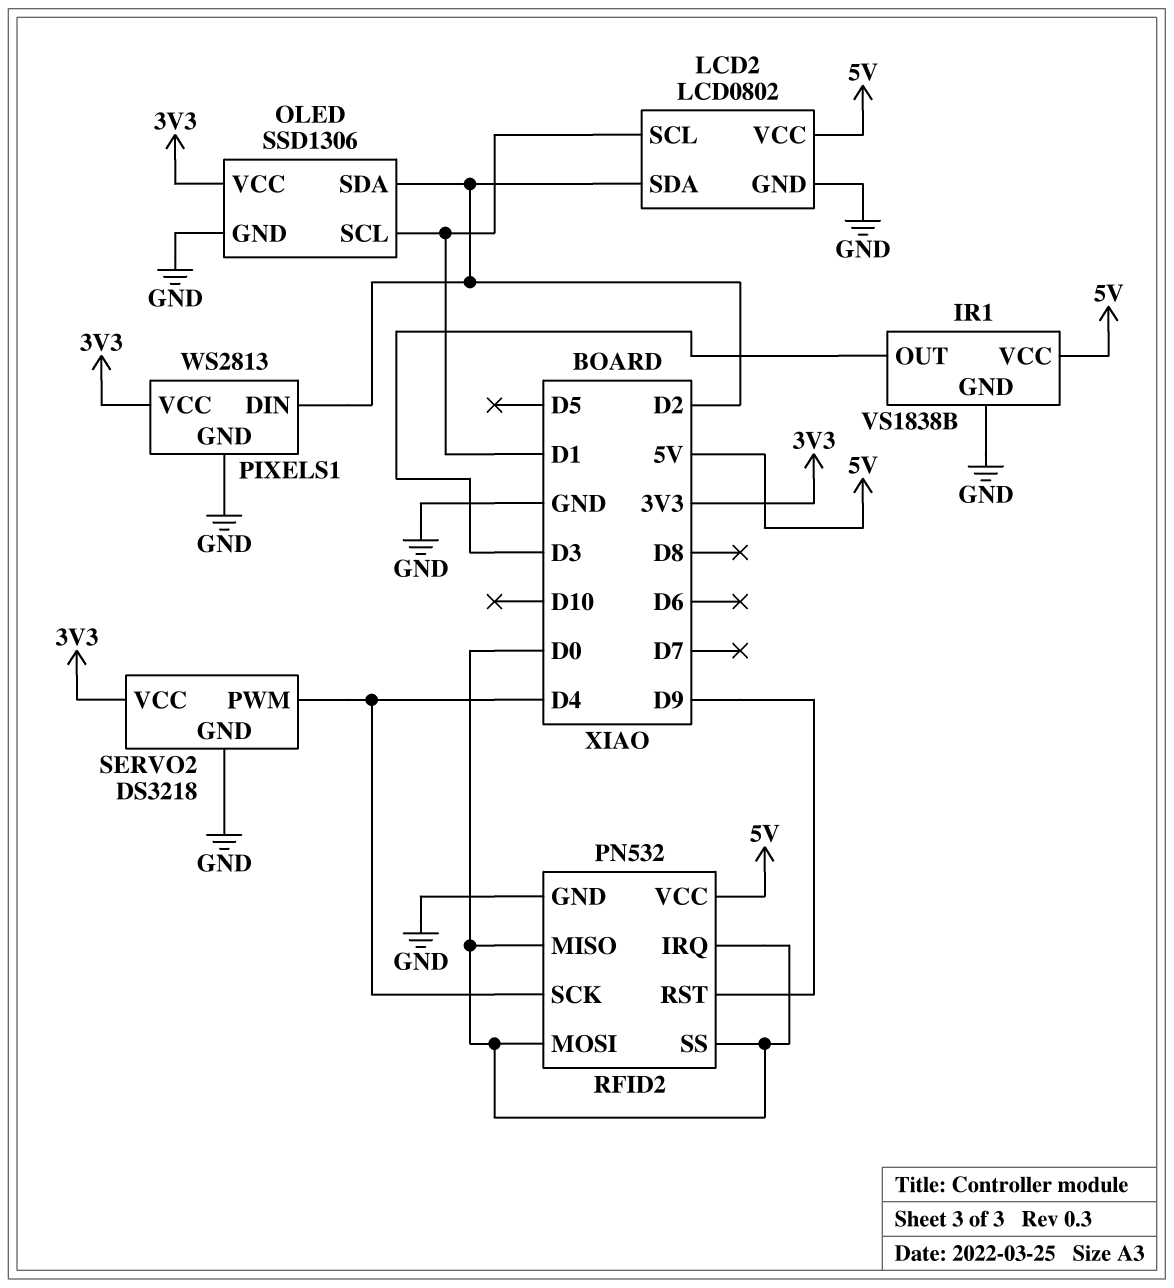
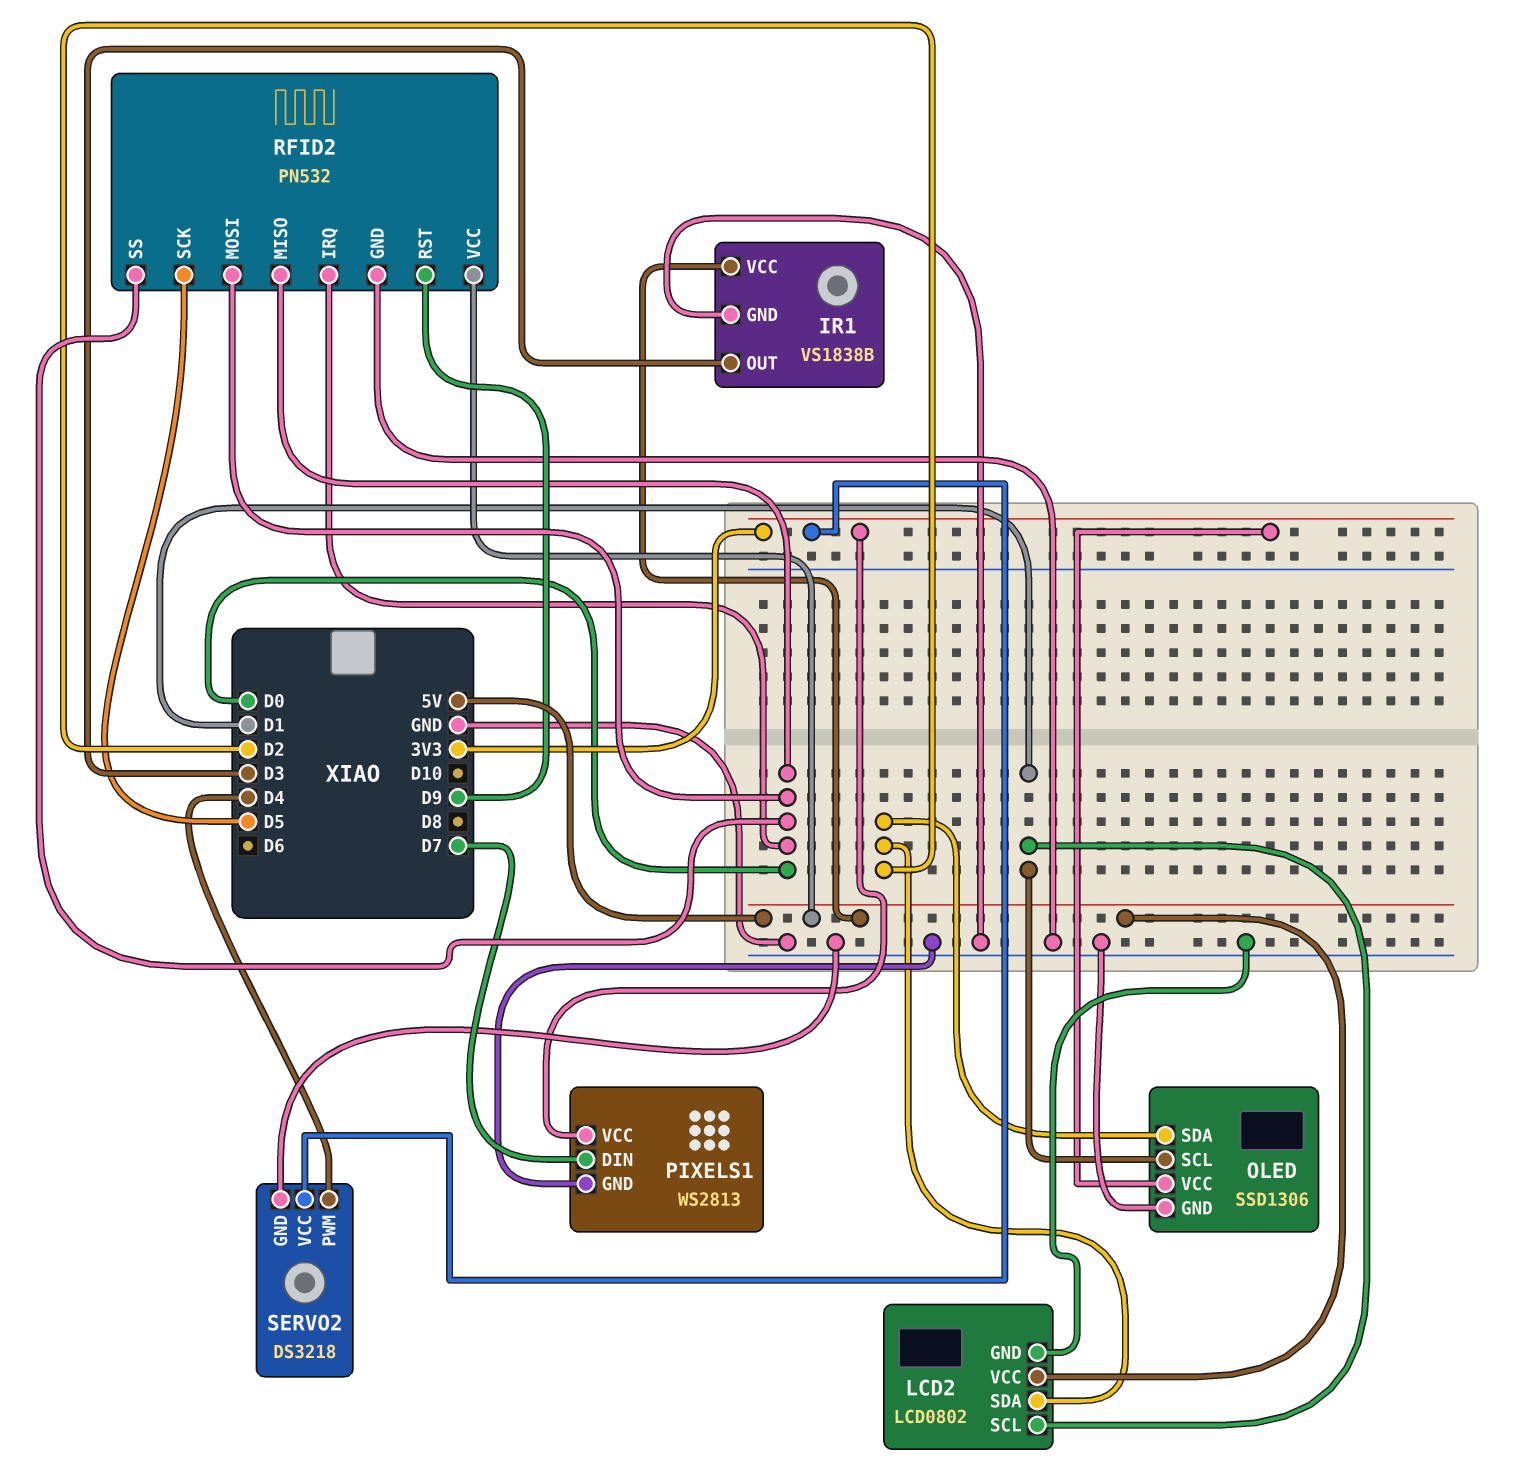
PIXELS1 pin DIN: D2 -> D7
RFID2 pin SCK: D4 -> D5

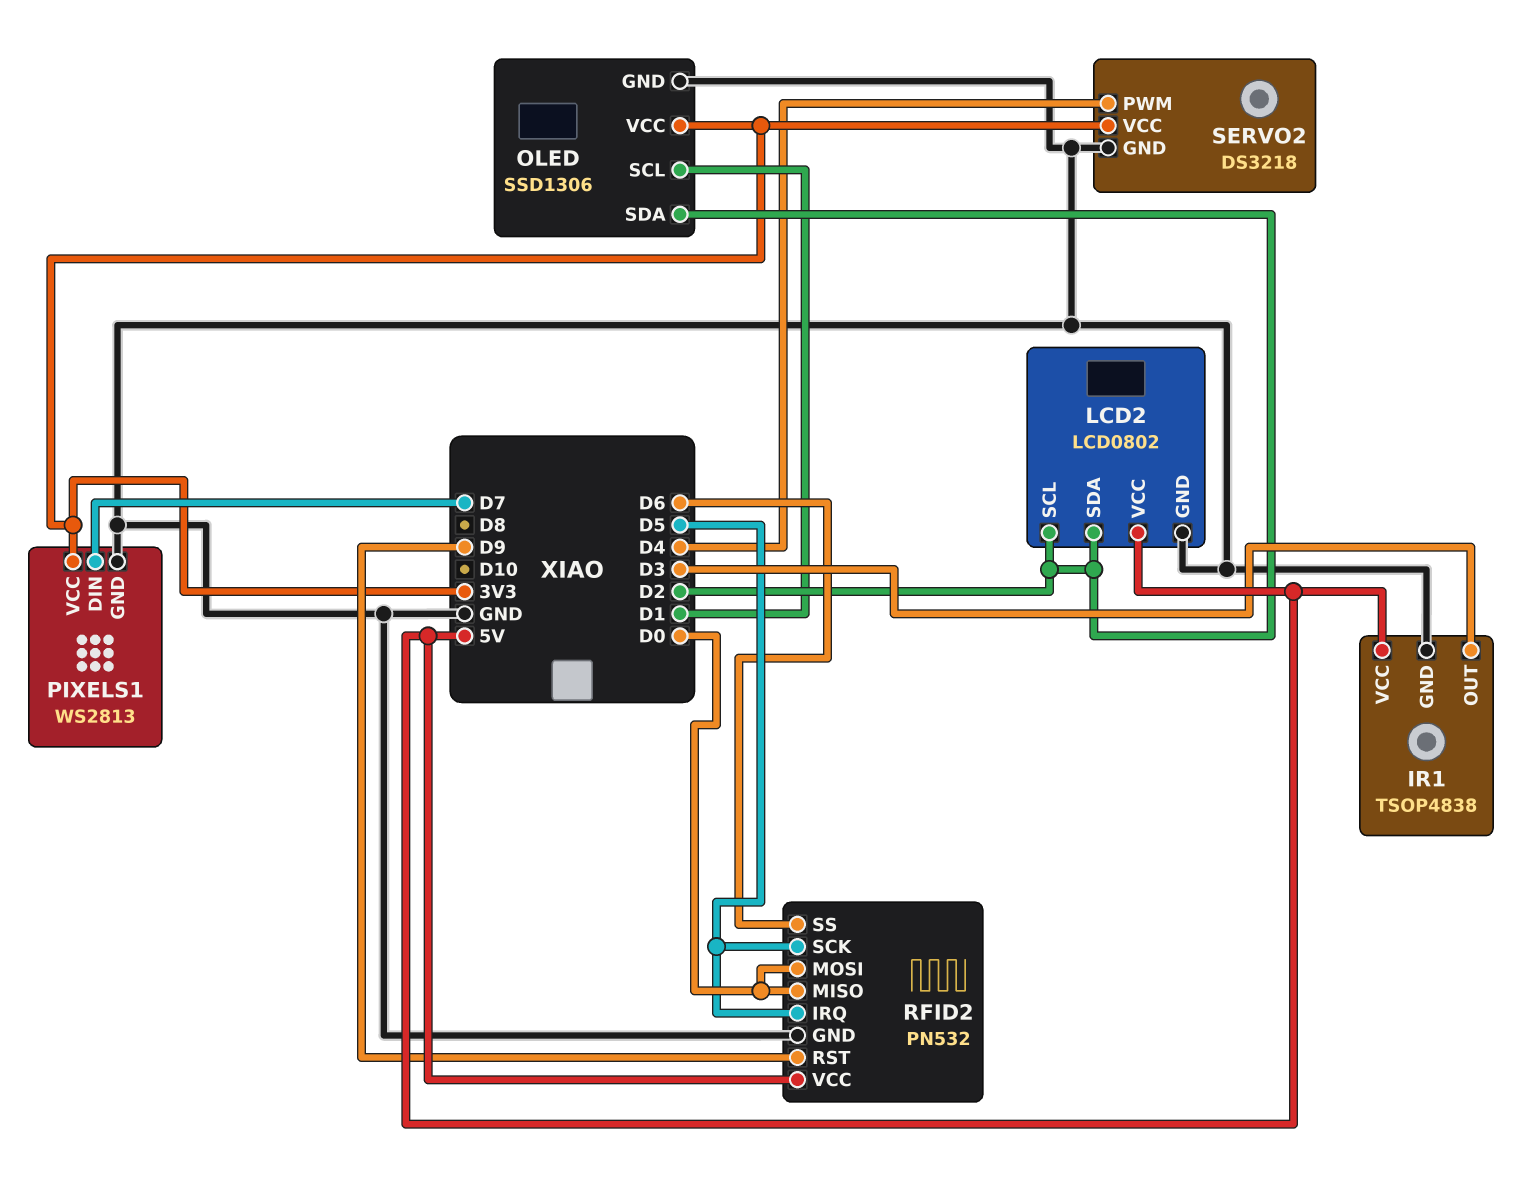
IR1: VS1838B -> TSOP4838
LCD2 pin SCL: D1 -> D2
RFID2 pin IRQ: D0 -> D5
RFID2 pin SS: D0 -> D6

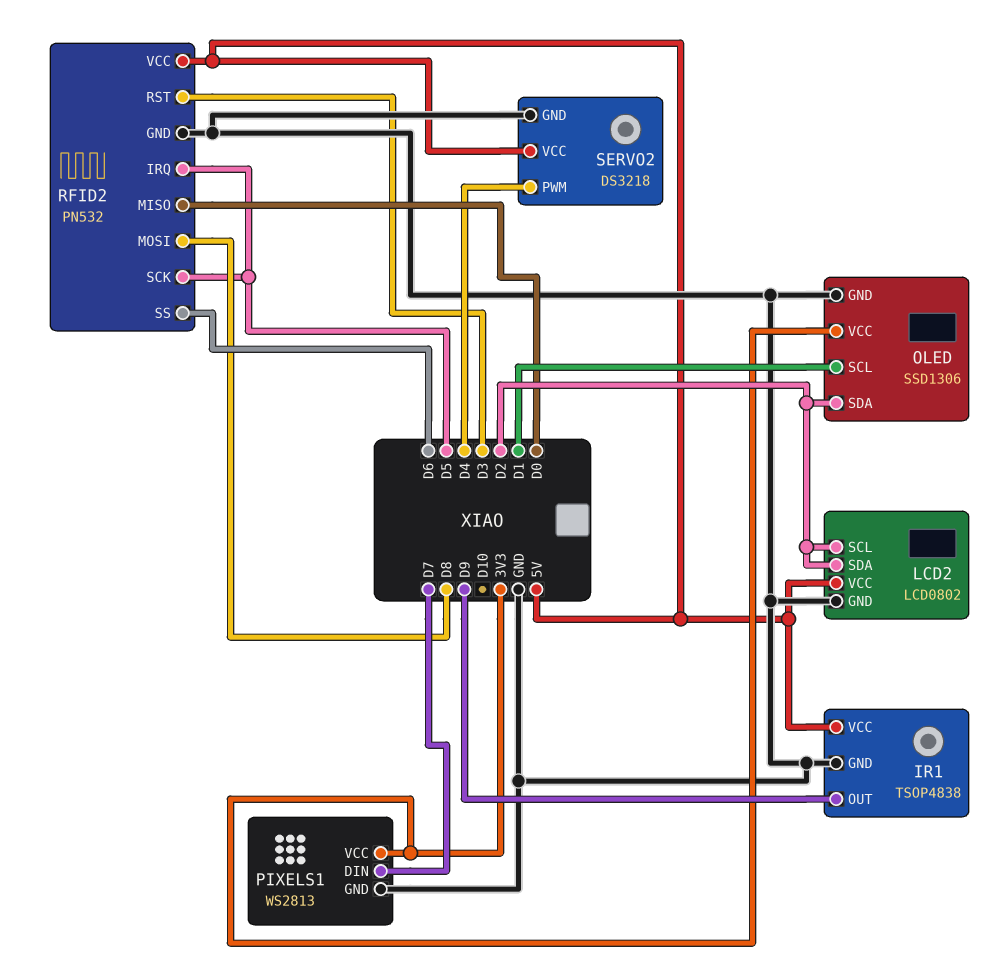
IR1 pin OUT: D3 -> D9
RFID2 pin MOSI: D0 -> D8
RFID2 pin RST: D9 -> D3
SERVO2 pin VCC: 3V3 -> 5V

